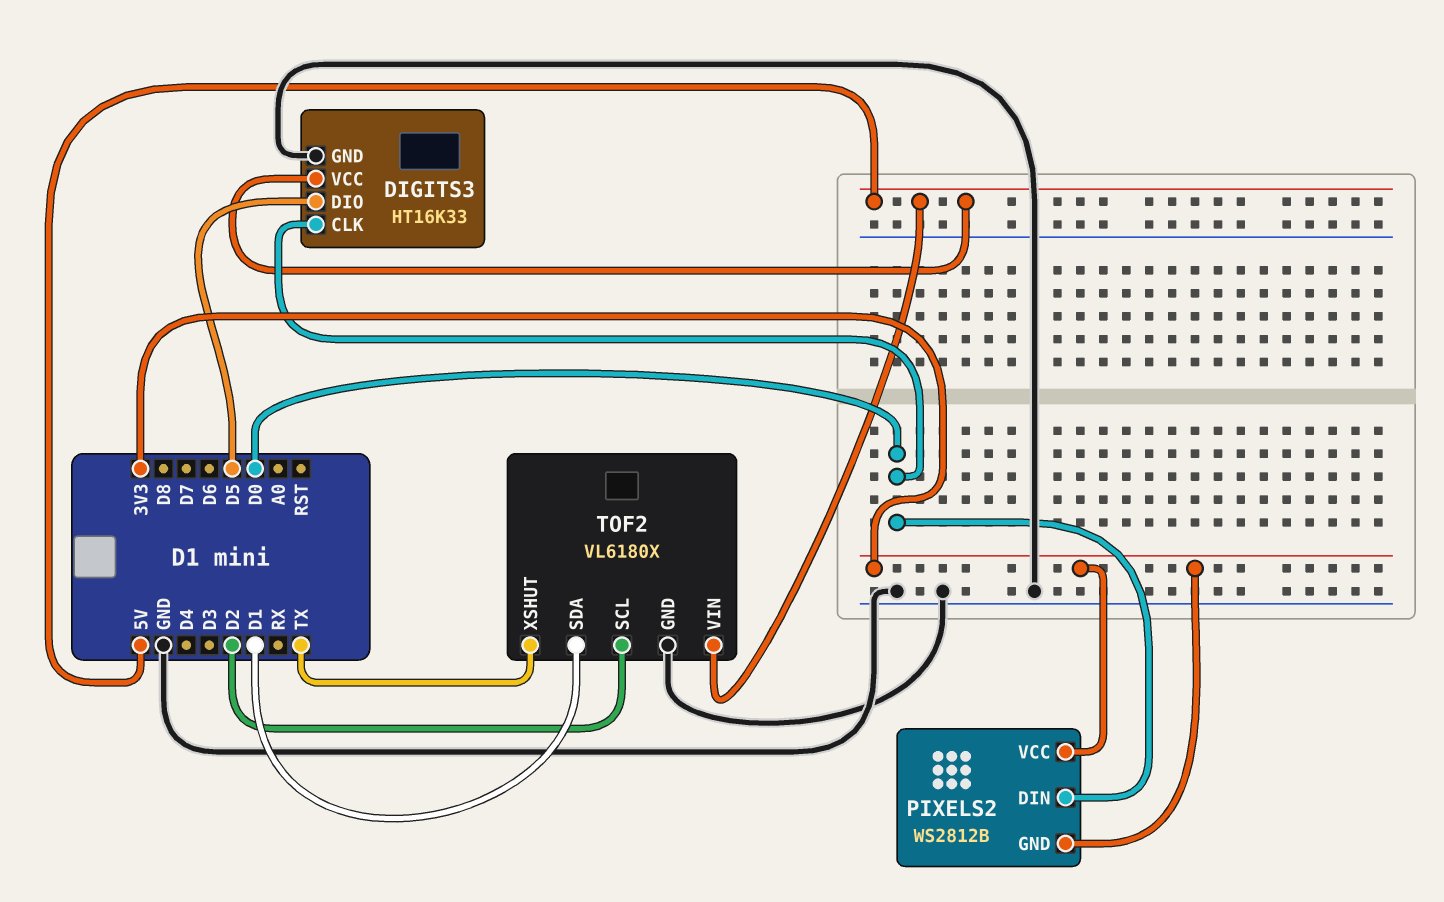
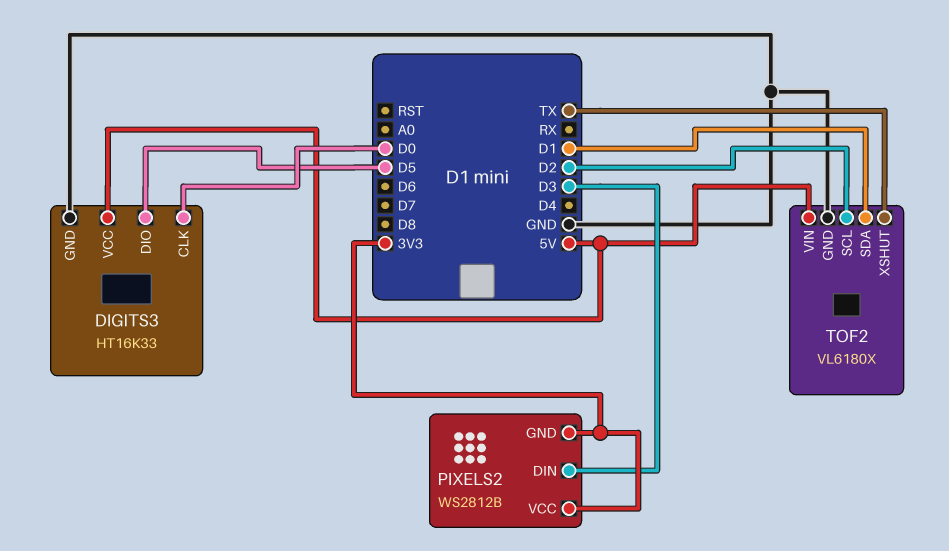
PIXELS2 pin DIN: D0 -> D3

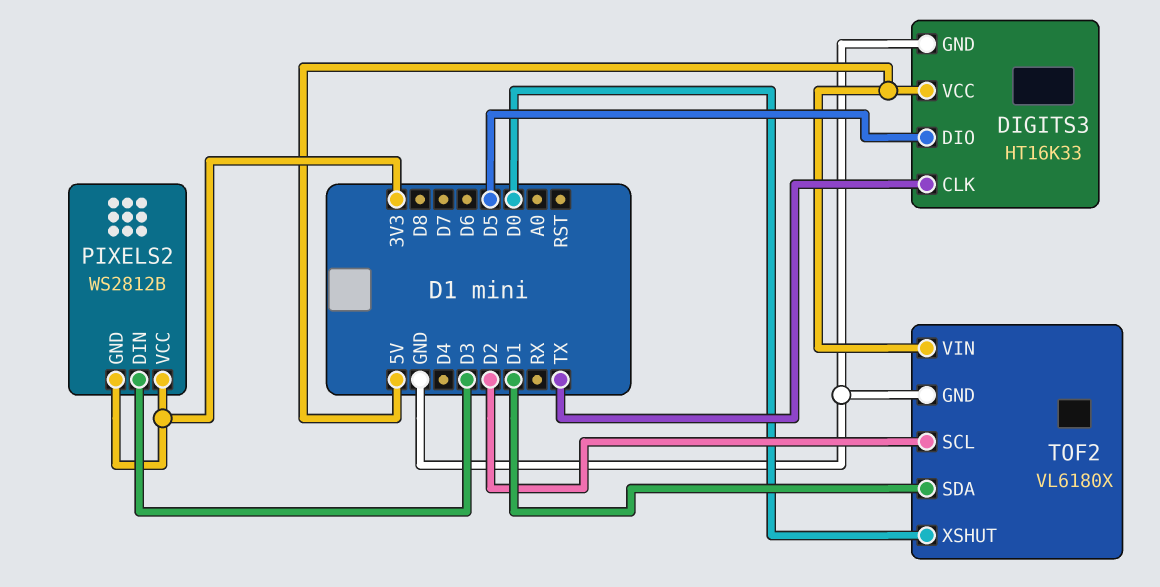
DIGITS3 pin CLK: D0 -> TX
TOF2 pin XSHUT: TX -> D0

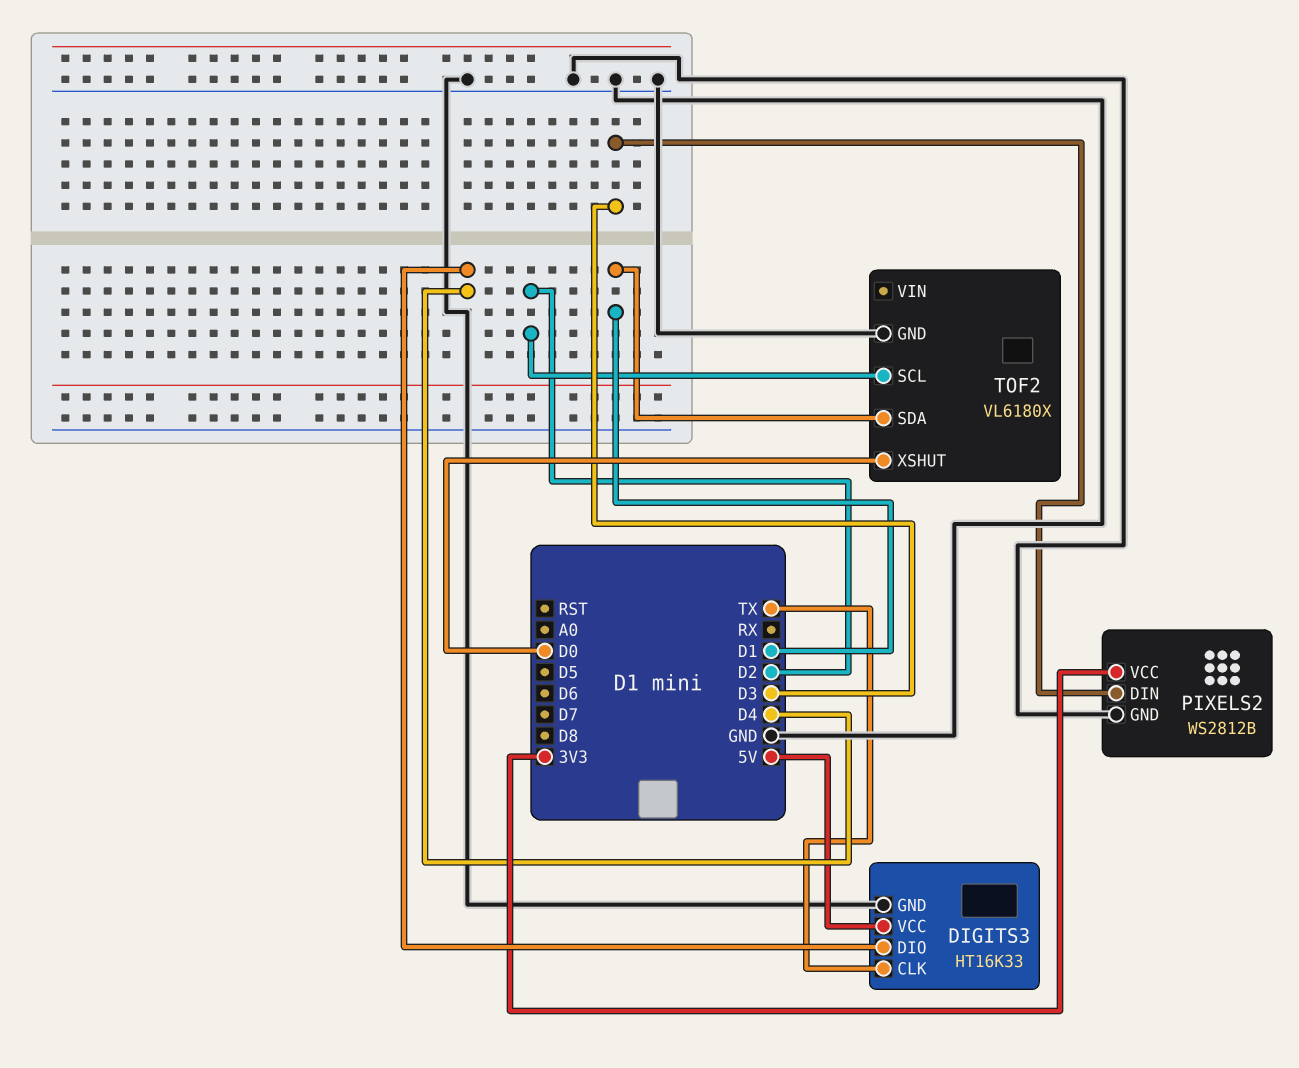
DIGITS3 pin DIO: D5 -> D4
PIXELS2 pin GND: 3V3 -> GND
TOF2 pin VIN: 5V -> none

